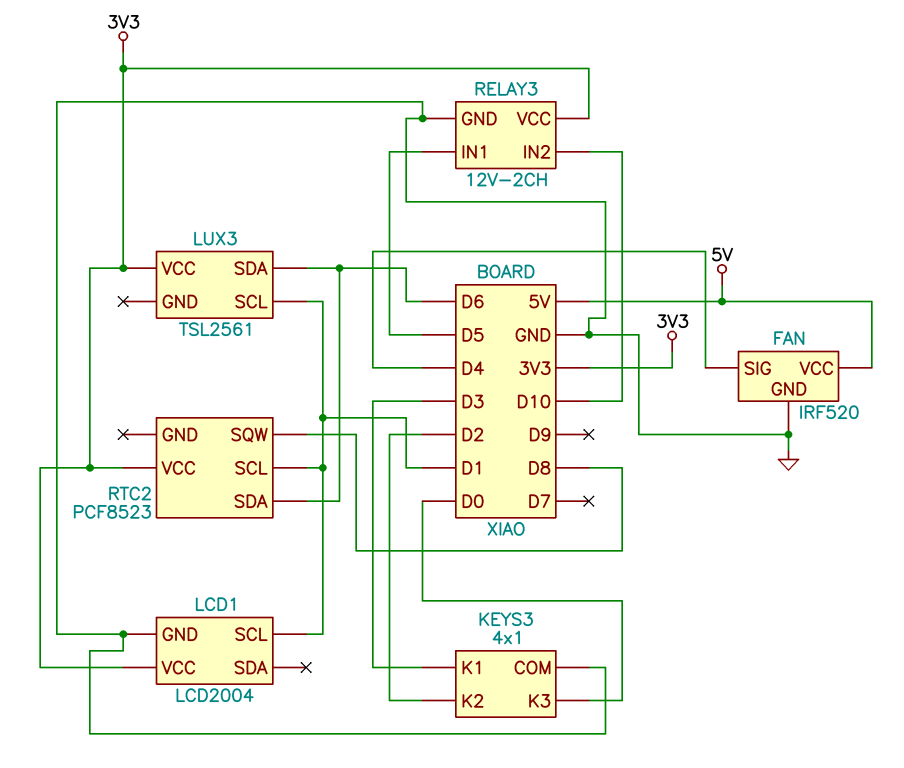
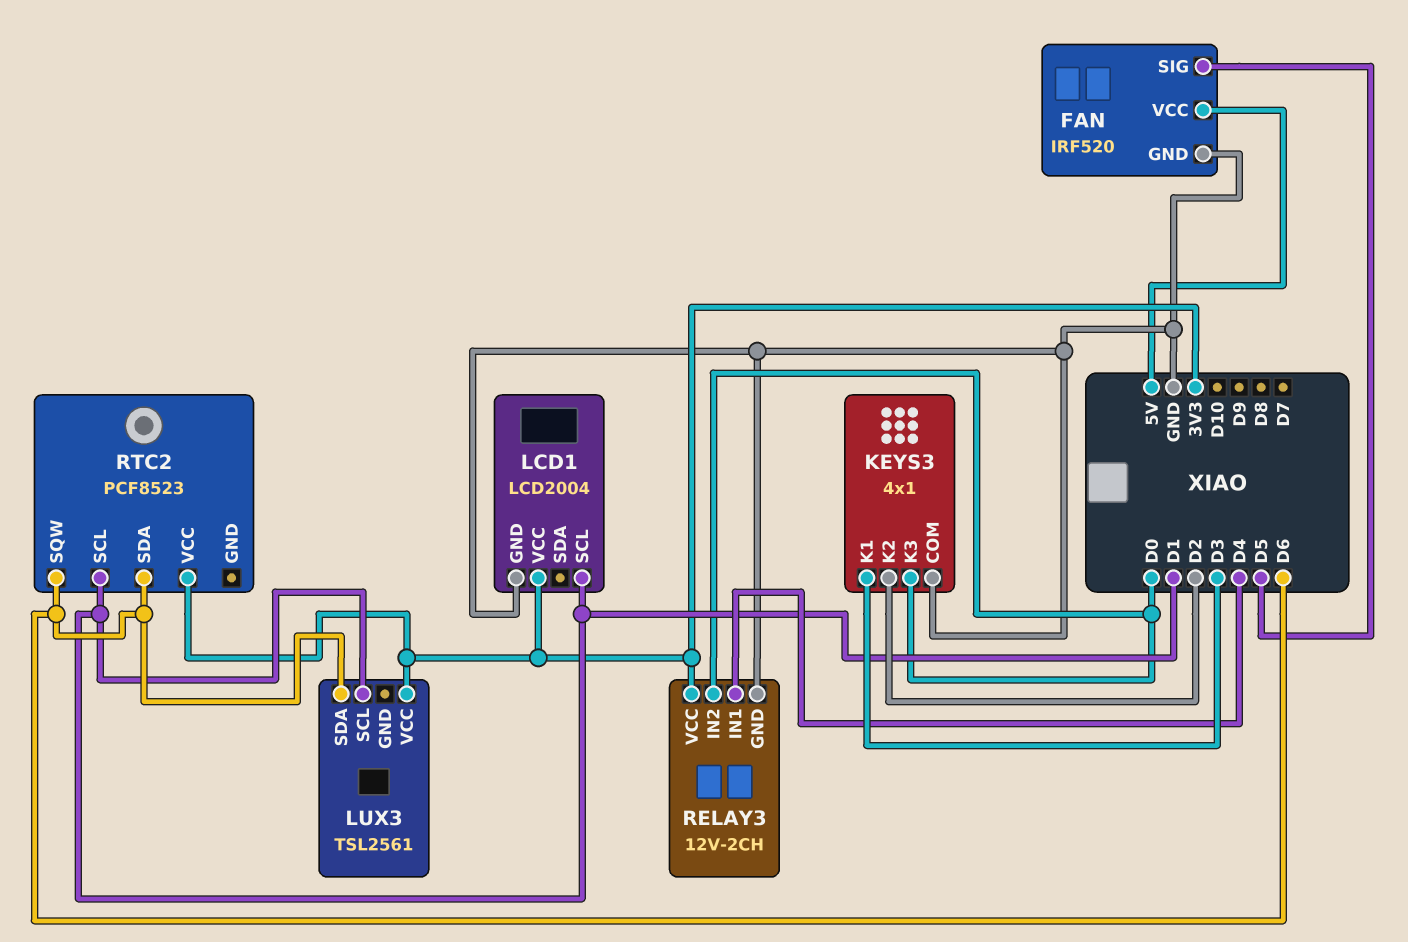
FAN pin SIG: D4 -> D5
RELAY3 pin IN1: D5 -> D4
RELAY3 pin IN2: D10 -> D0
RTC2 pin SQW: D8 -> D6

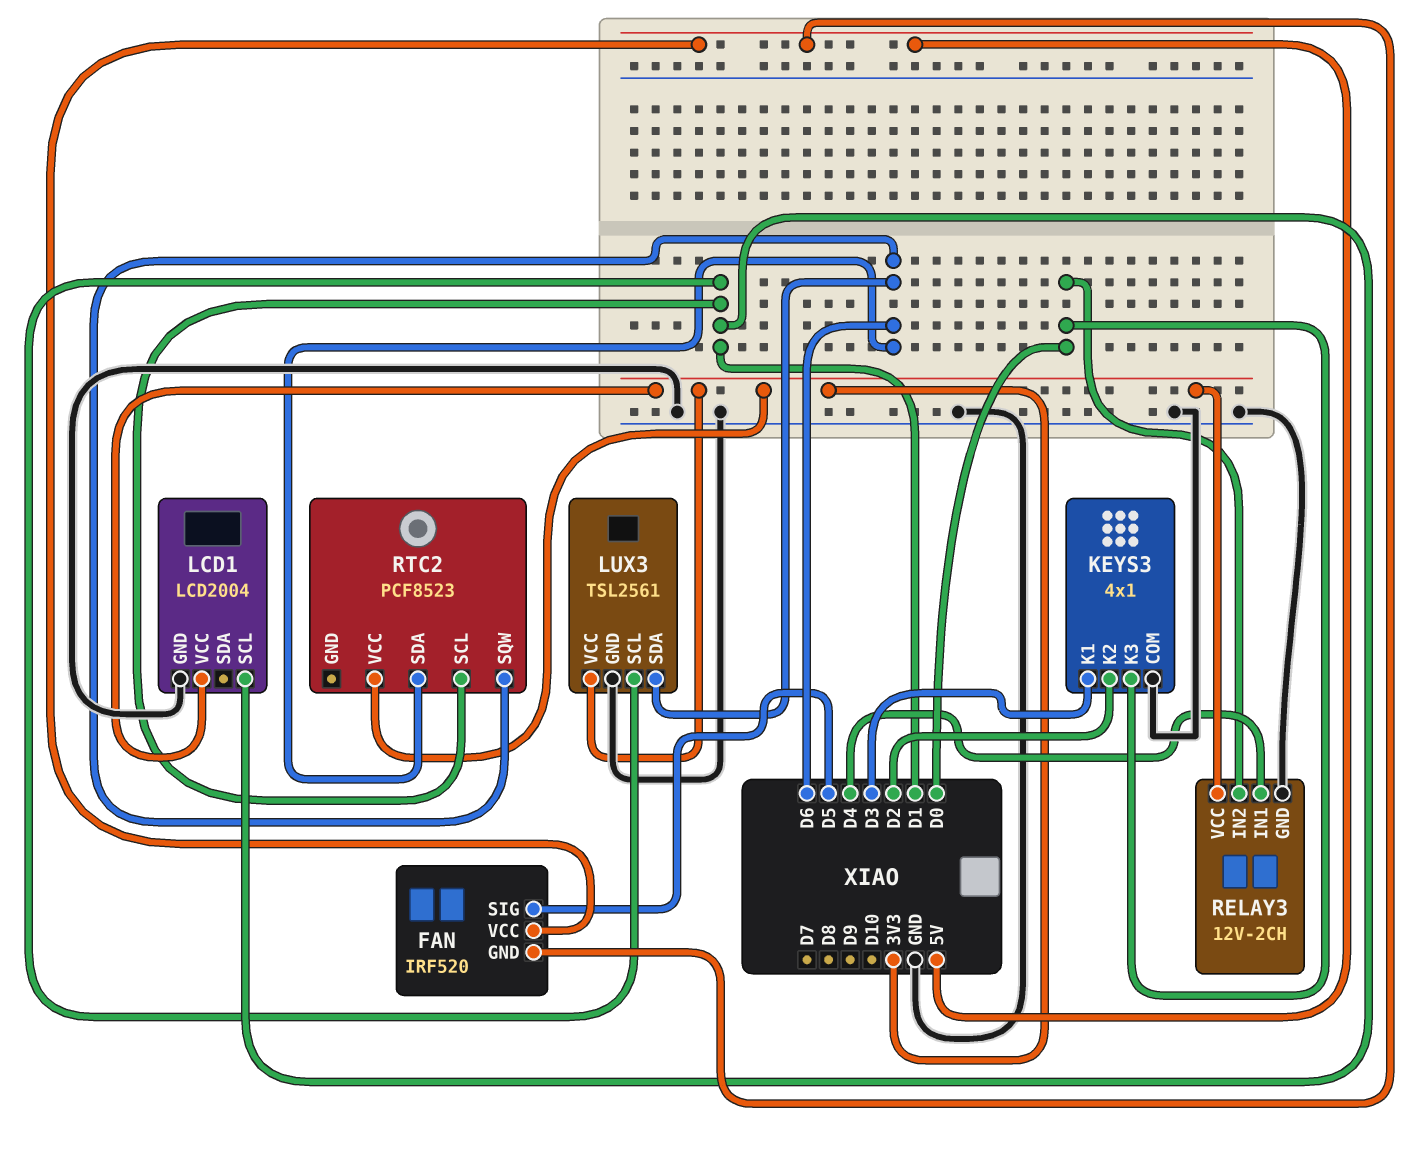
FAN pin GND: GND -> 5V
LUX3 pin GND: none -> GND

